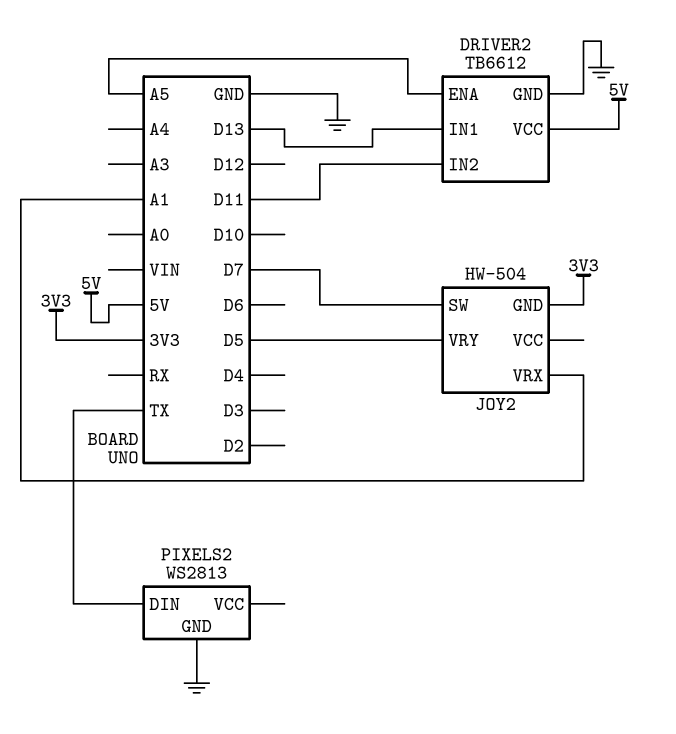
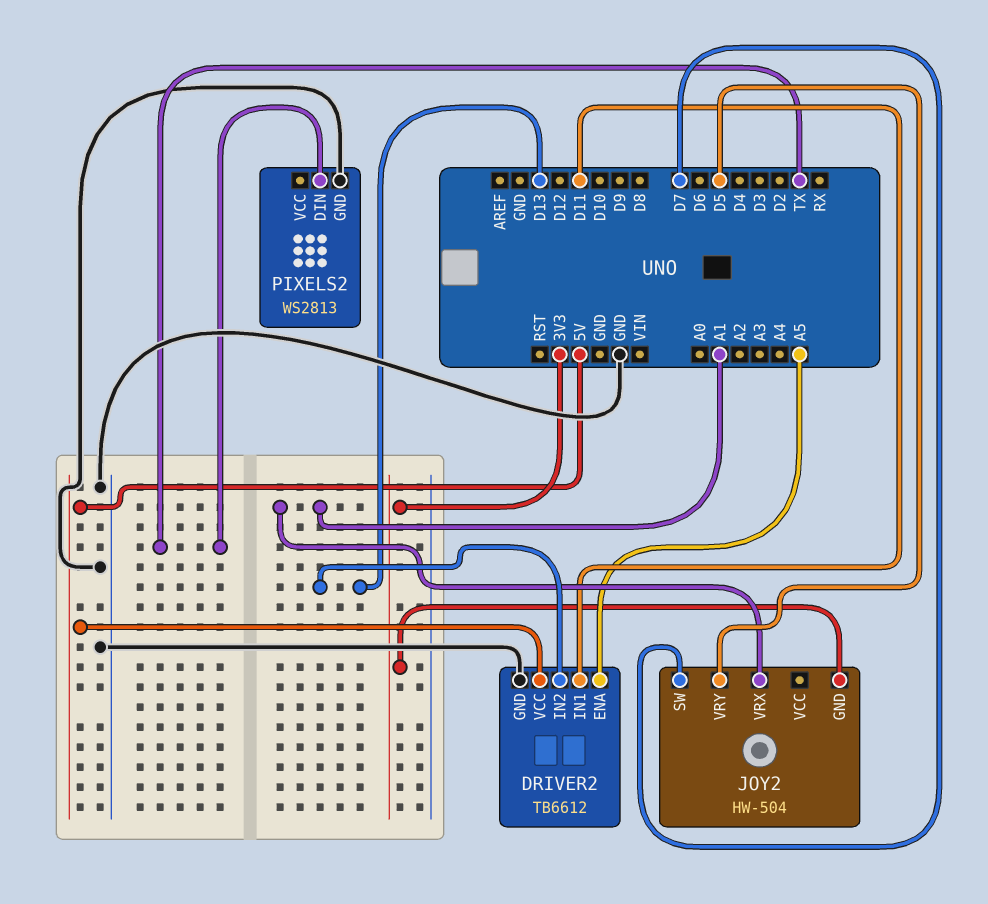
DRIVER2 pin IN1: D13 -> D11
DRIVER2 pin IN2: D11 -> D13

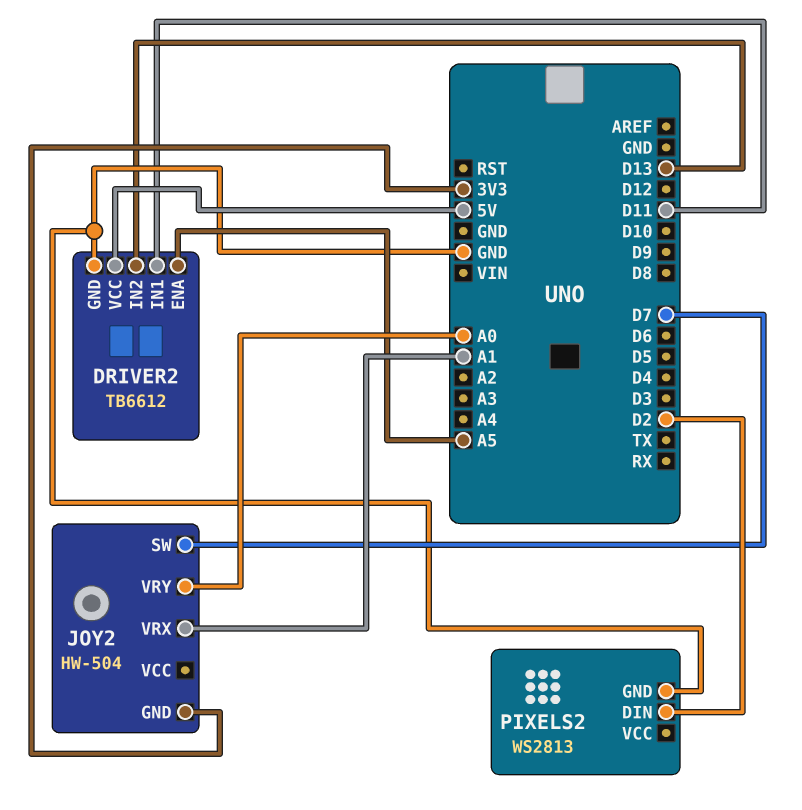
JOY2 pin VRY: D5 -> A0
PIXELS2 pin DIN: TX -> D2

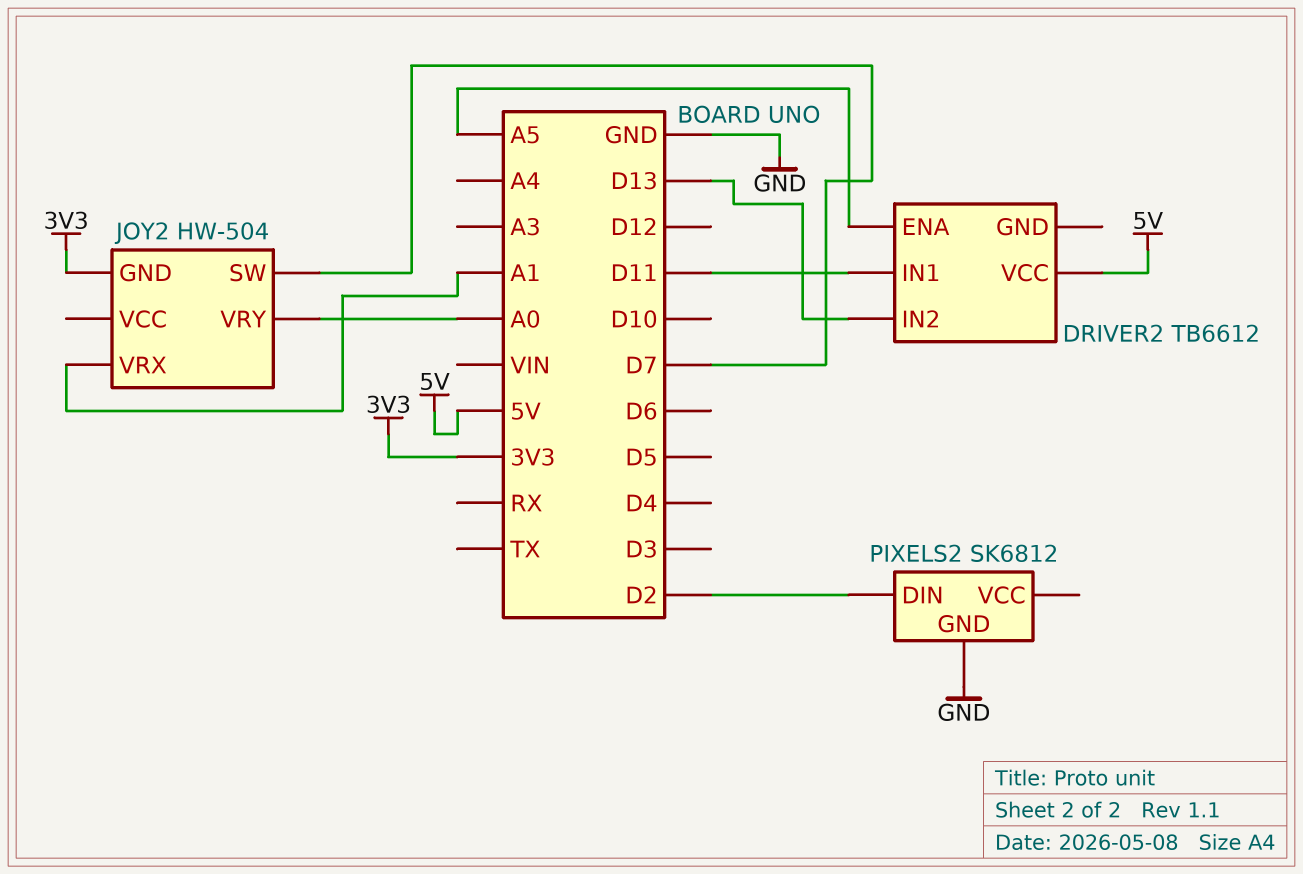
DRIVER2 pin GND: GND -> none
PIXELS2: WS2813 -> SK6812

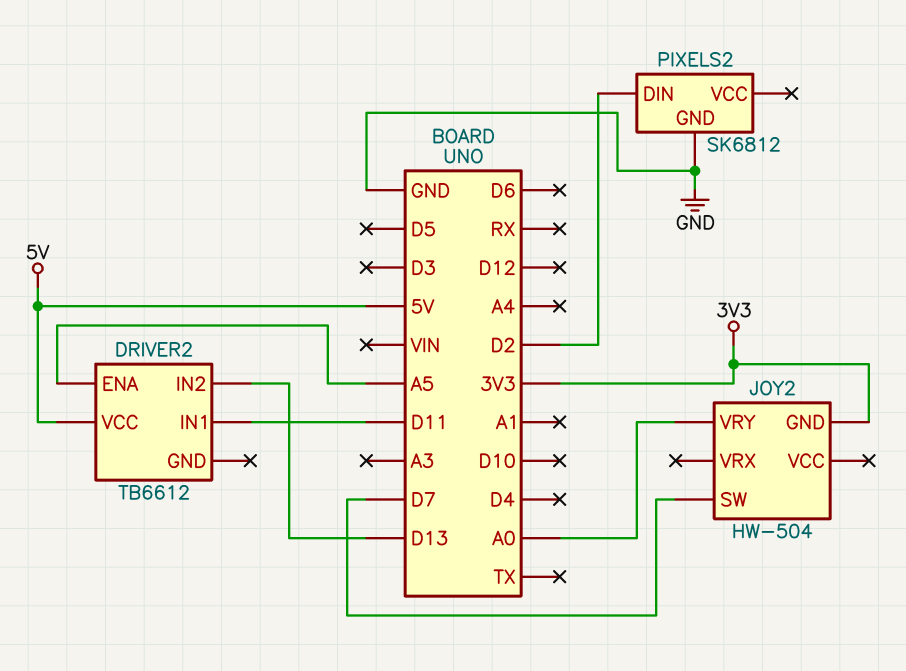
JOY2 pin VRX: A1 -> none

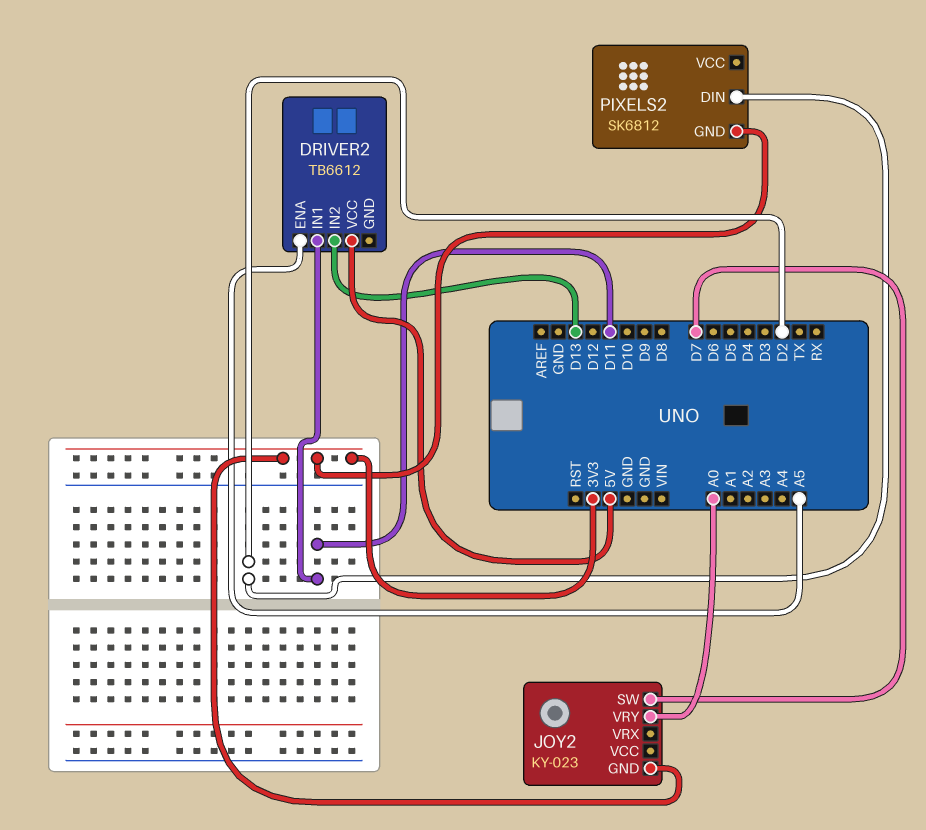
JOY2: HW-504 -> KY-023
PIXELS2 pin GND: GND -> 3V3

